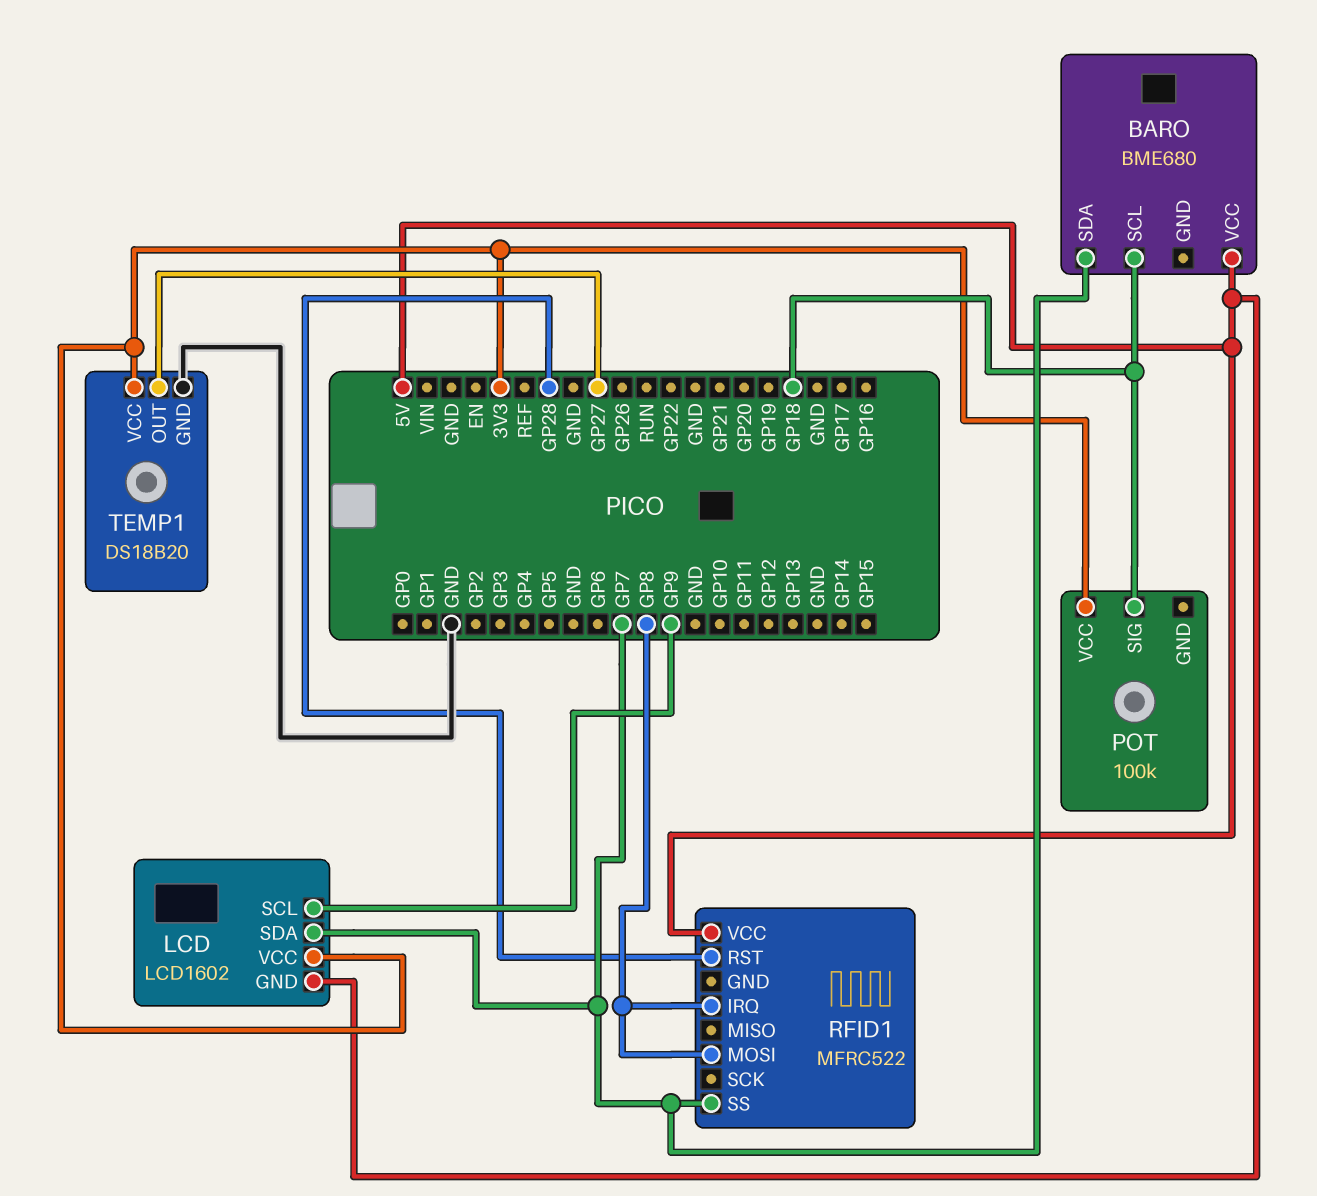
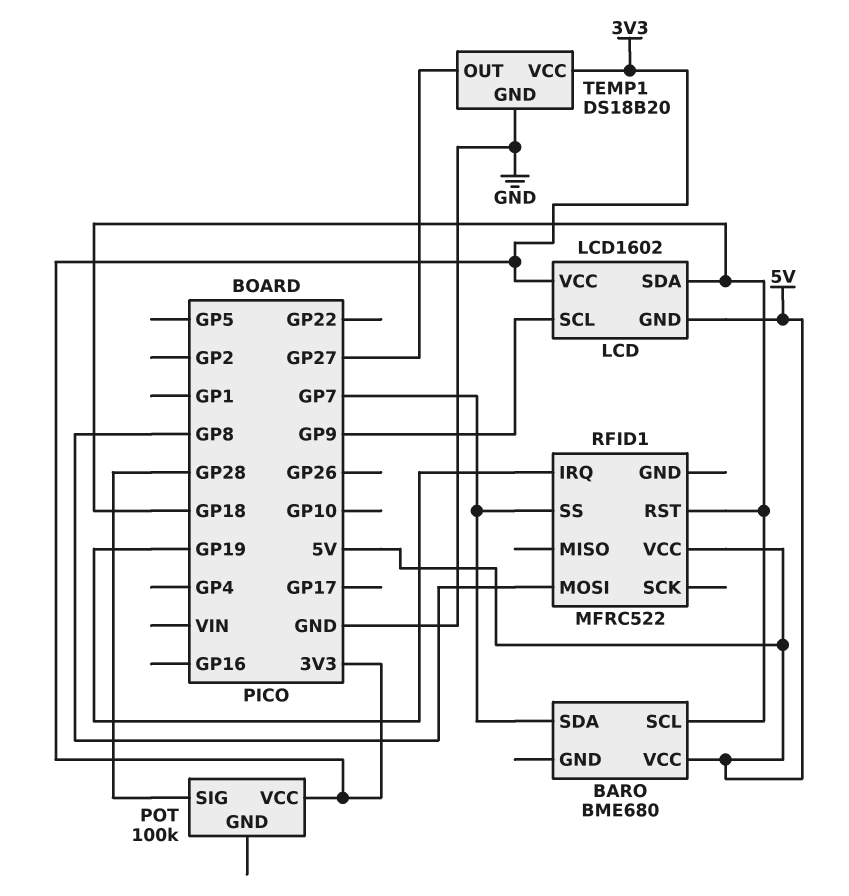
LCD pin SDA: GP7 -> GP18
POT pin SIG: GP18 -> GP28
RFID1 pin IRQ: GP8 -> GP19
RFID1 pin RST: GP28 -> GP18

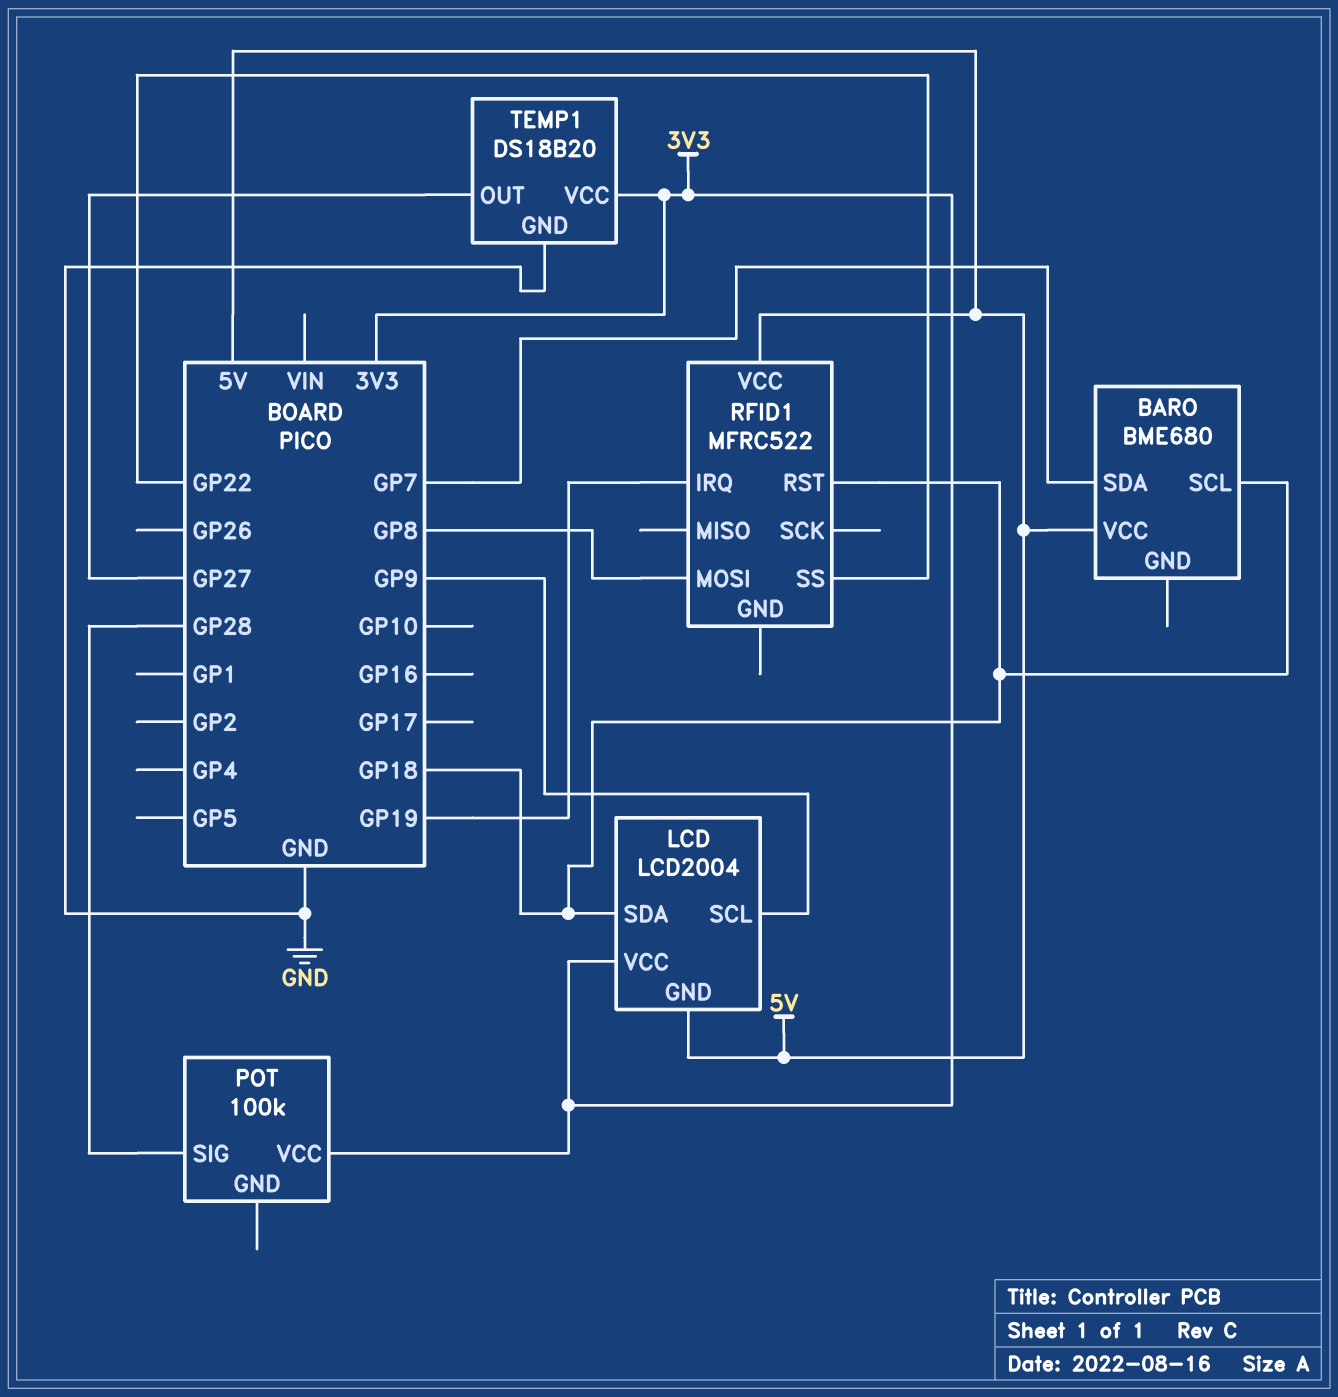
LCD: LCD1602 -> LCD2004
RFID1 pin SS: GP7 -> GP22

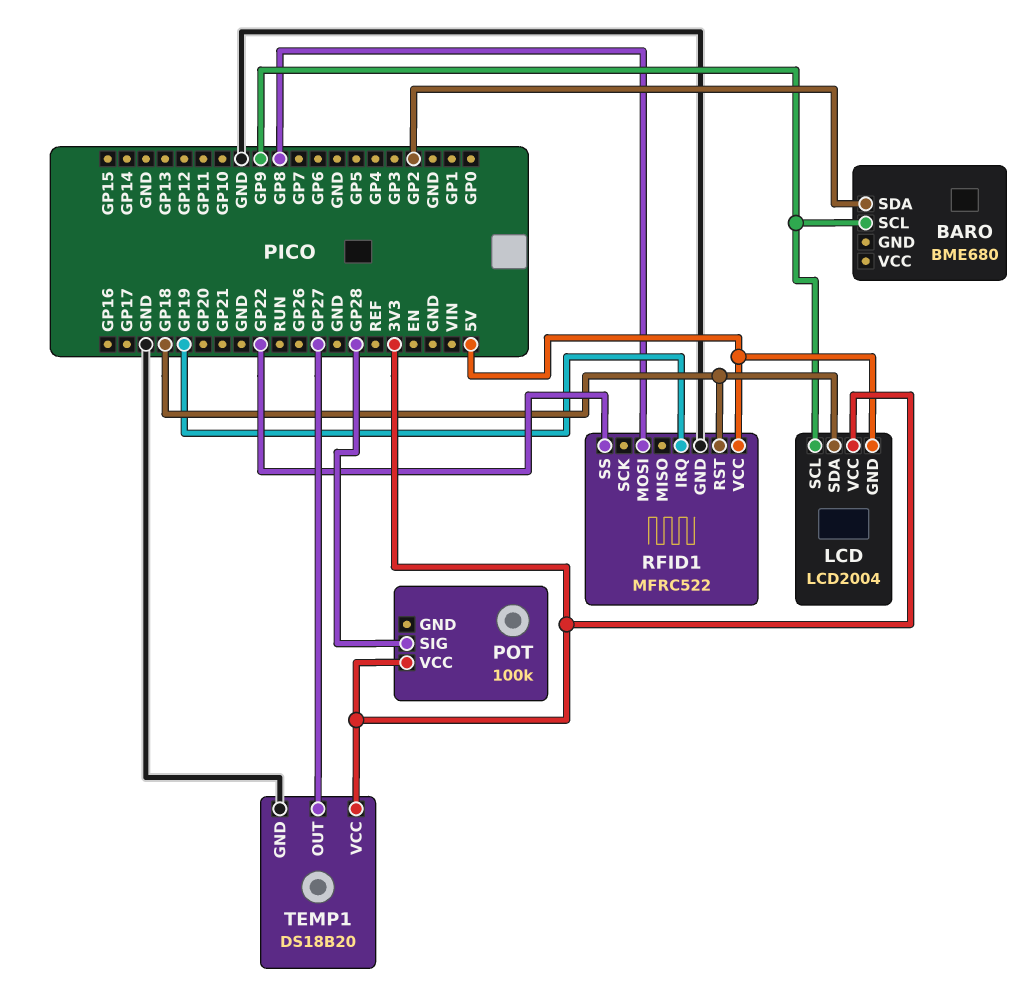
BARO pin SCL: GP18 -> GP9
BARO pin SDA: GP7 -> GP2
BARO pin VCC: 5V -> none
RFID1 pin GND: none -> GND

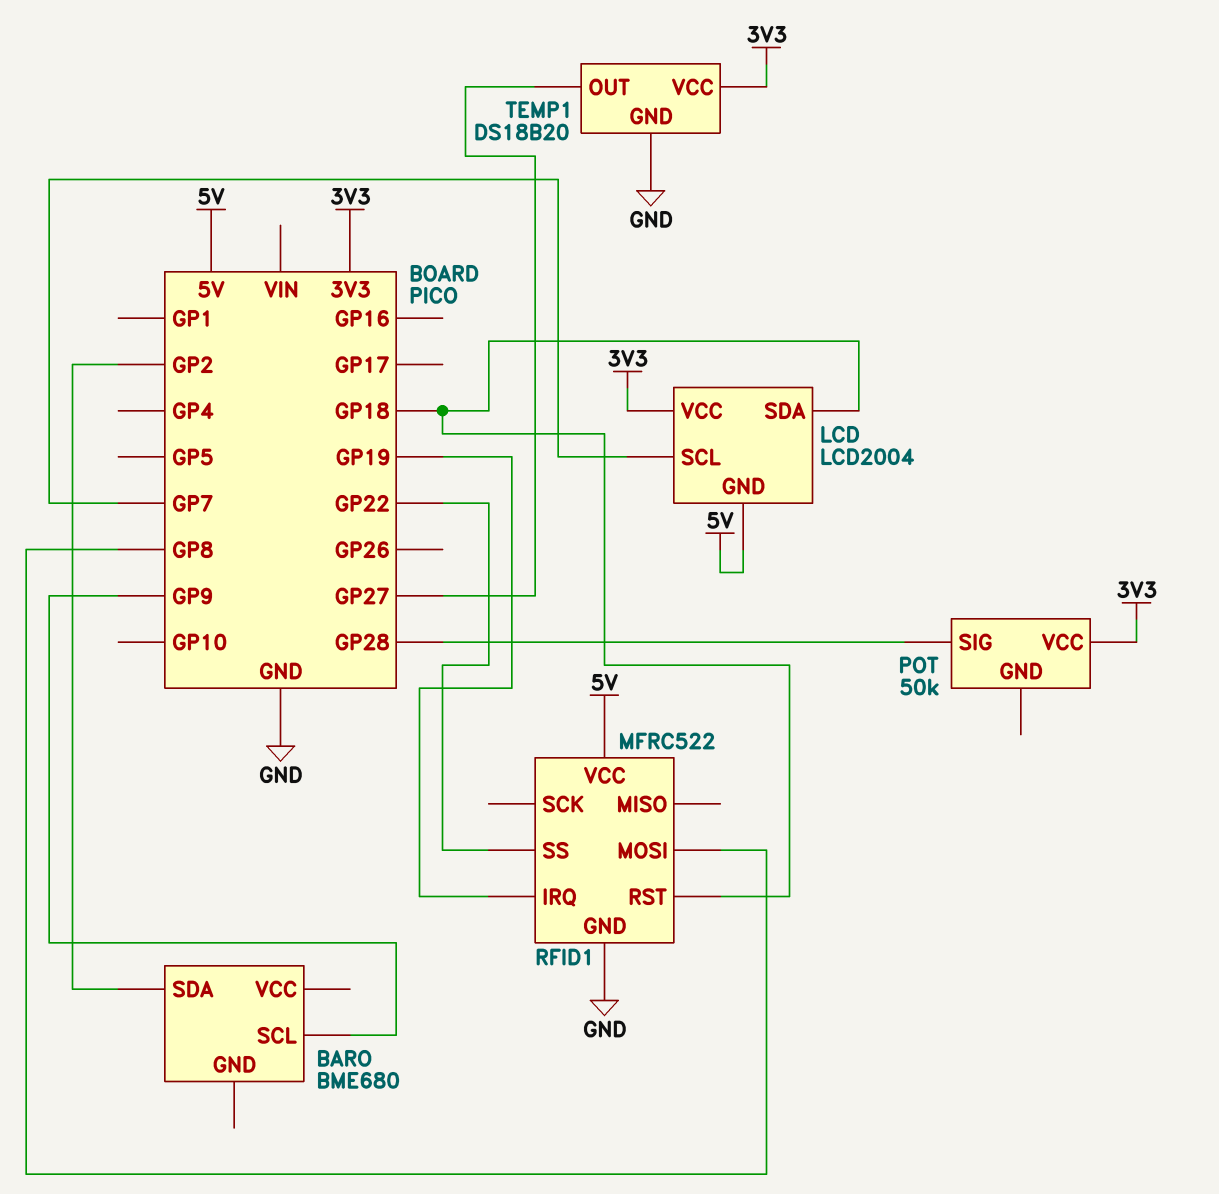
LCD pin SCL: GP9 -> GP7
POT: 100k -> 50k

